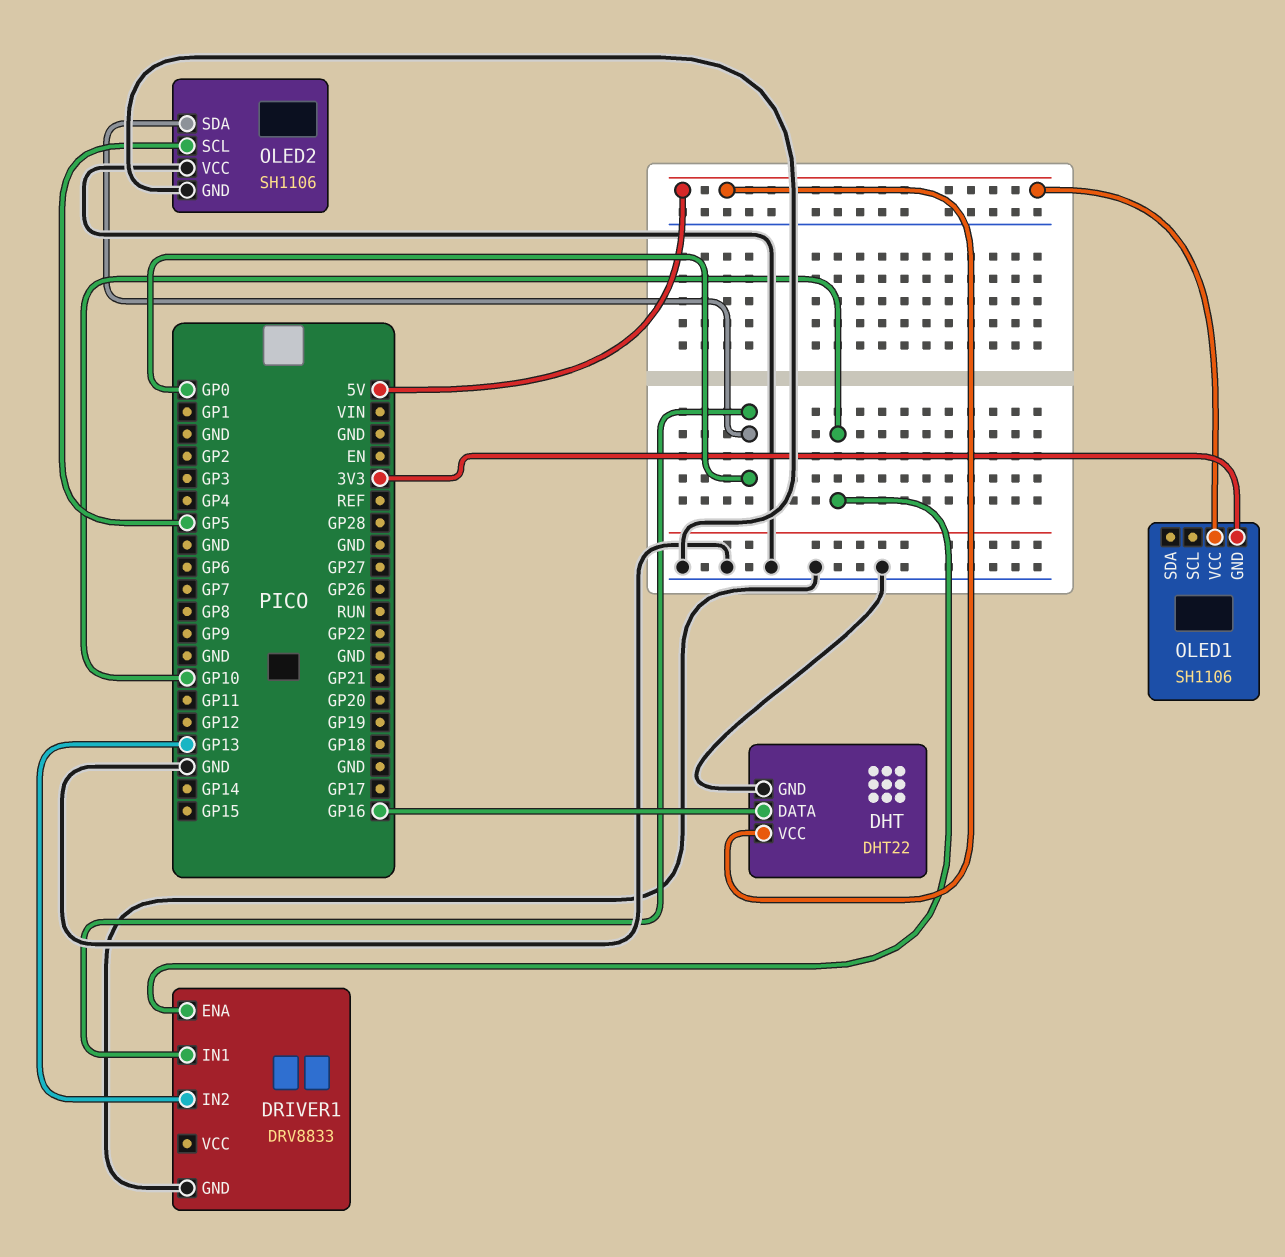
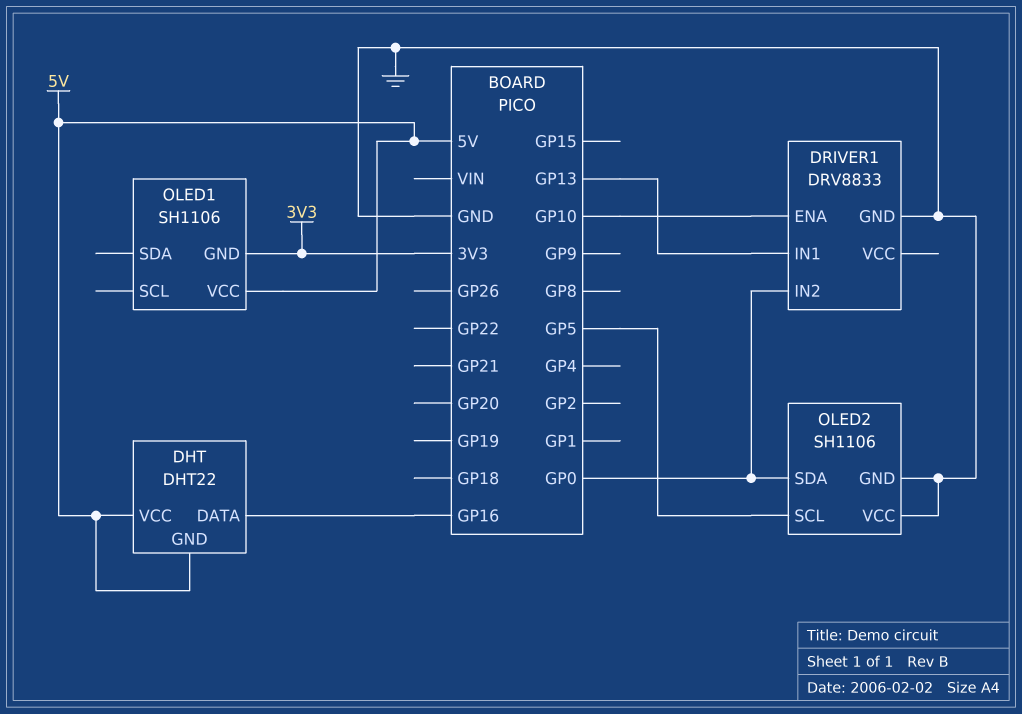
DHT pin GND: GND -> 5V
DRIVER1 pin IN1: GP0 -> GP13
DRIVER1 pin IN2: GP13 -> GP0

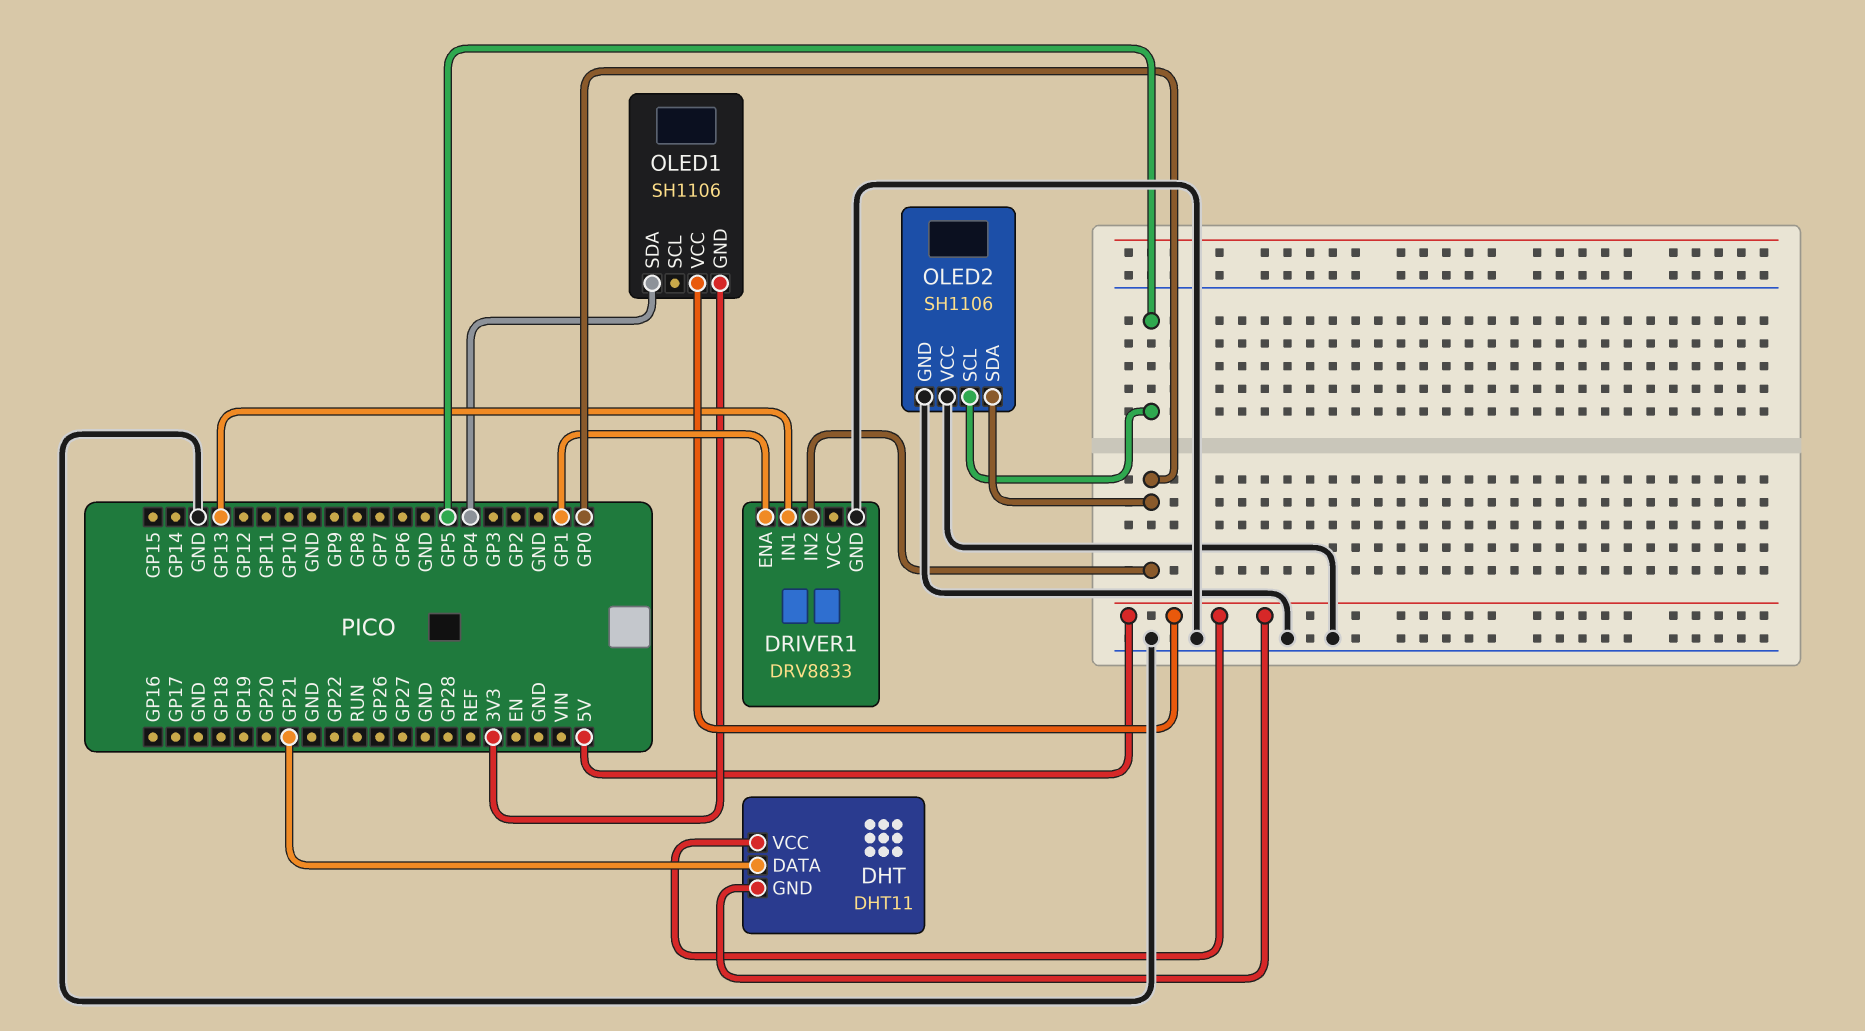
DHT: DHT22 -> DHT11
DHT pin DATA: GP16 -> GP21
DRIVER1 pin ENA: GP10 -> GP1
OLED1 pin SDA: none -> GP4

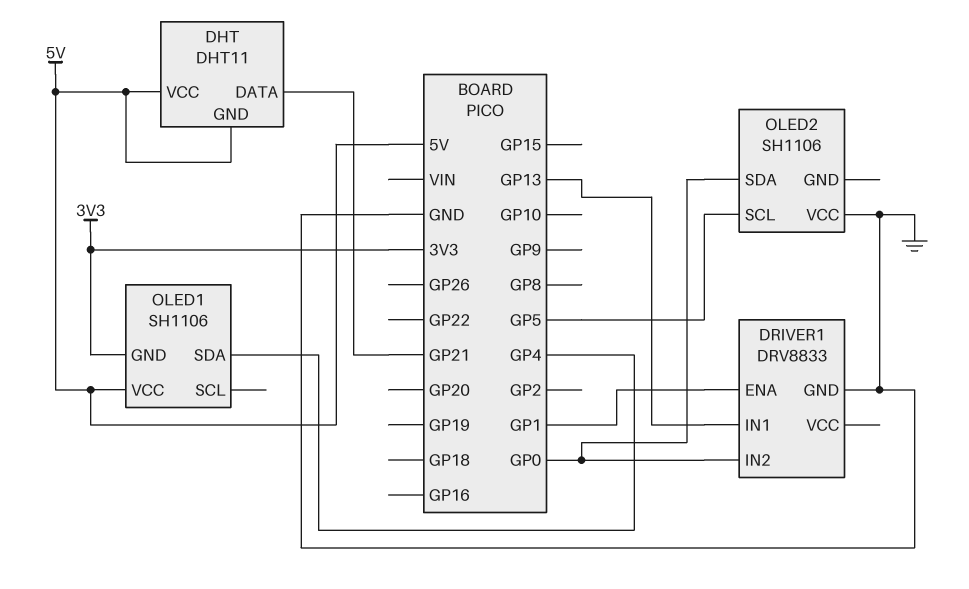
OLED2 pin GND: GND -> none

